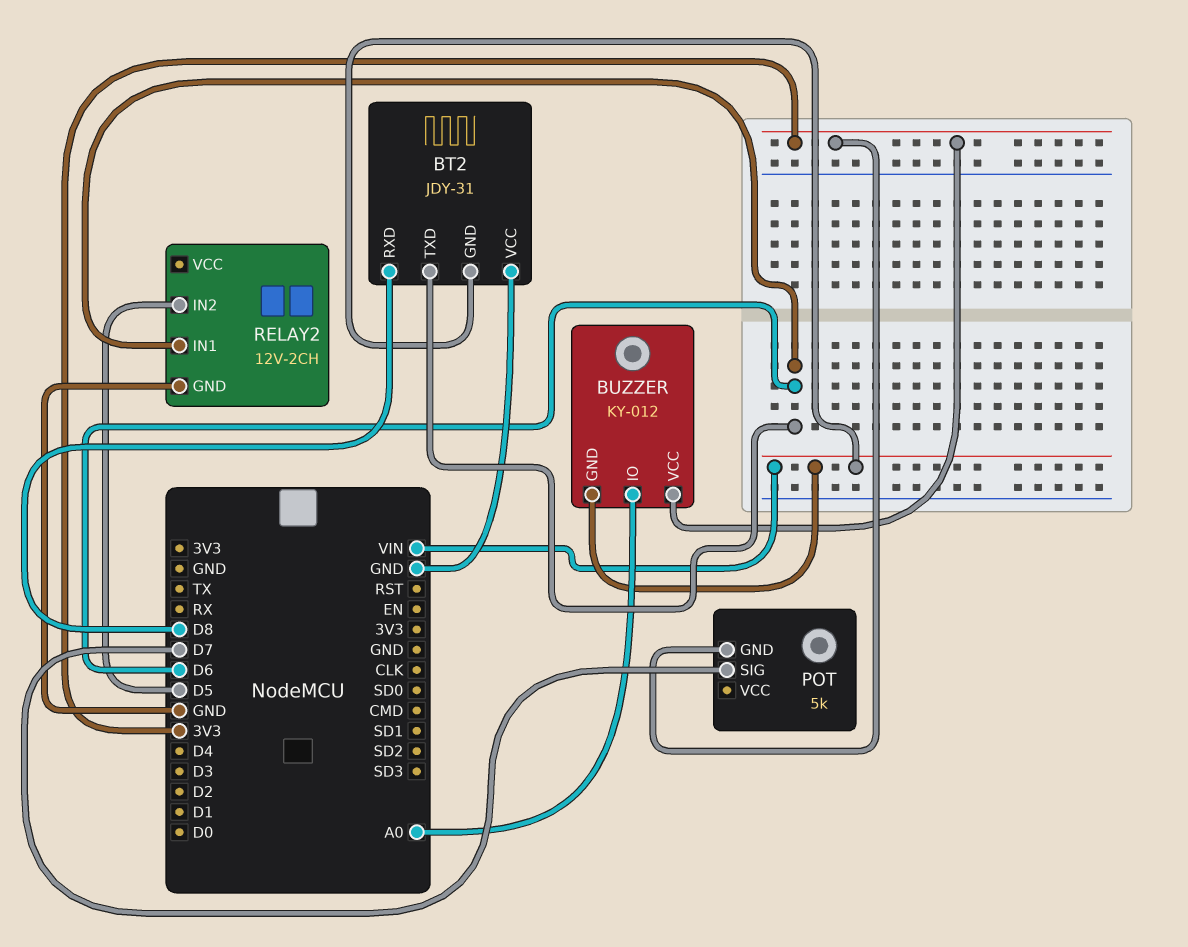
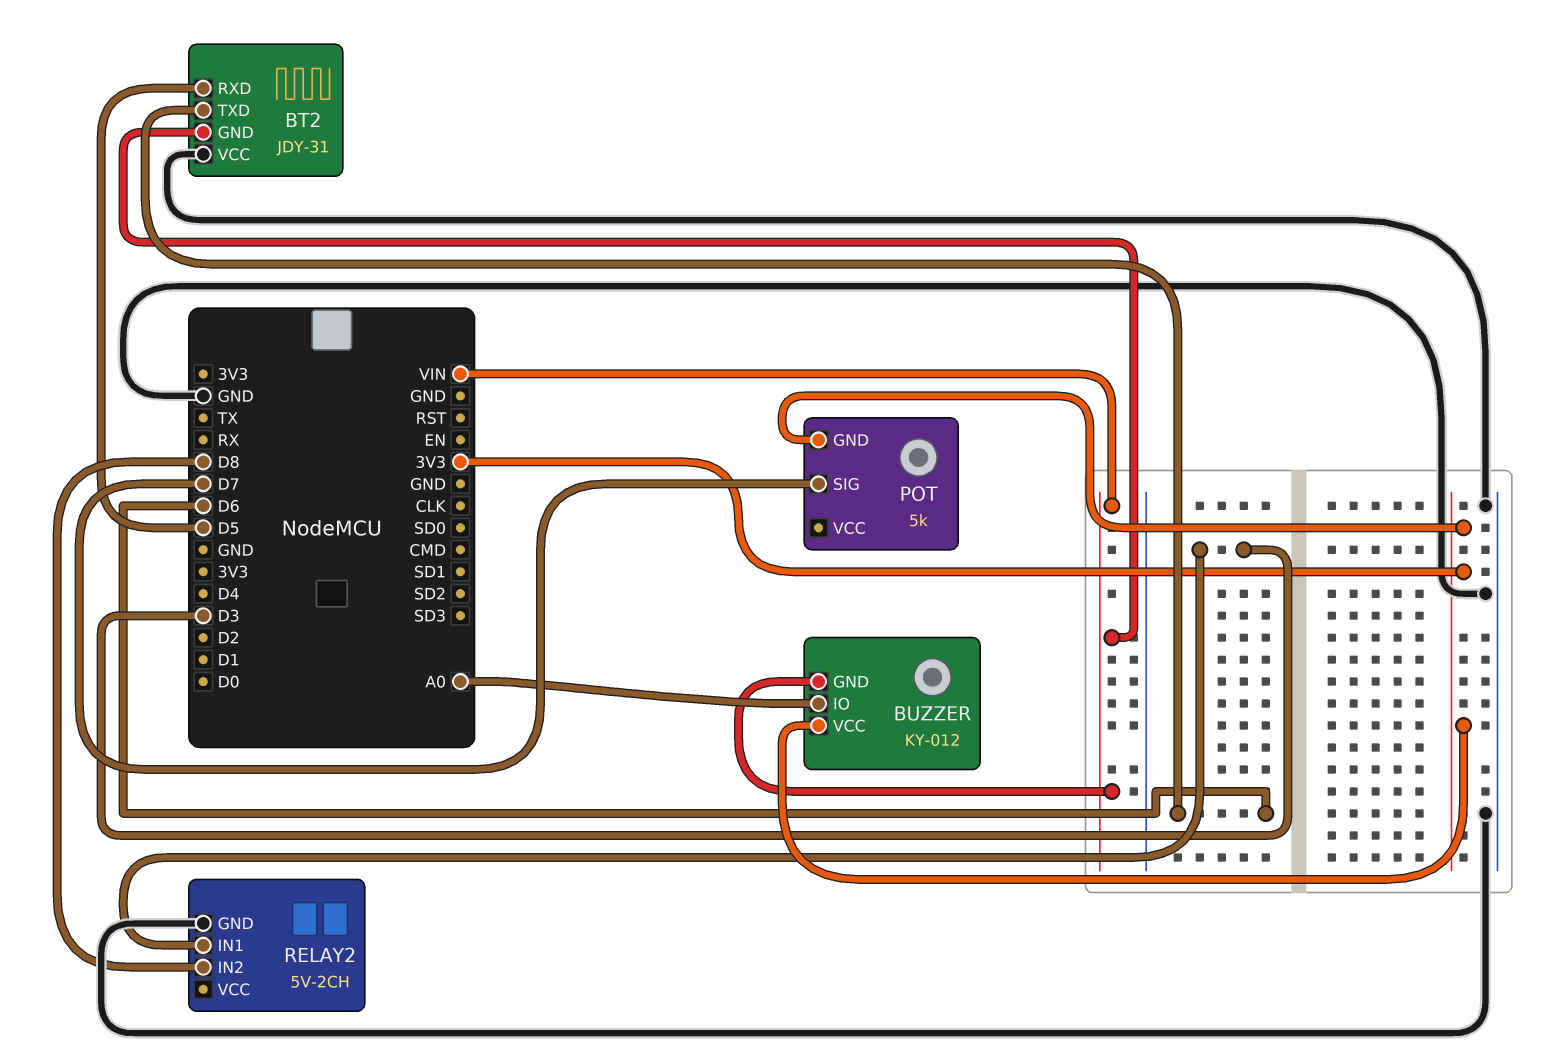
BT2 pin RXD: D8 -> D5
RELAY2: 12V-2CH -> 5V-2CH
RELAY2 pin IN1: D6 -> D3
RELAY2 pin IN2: D5 -> D8

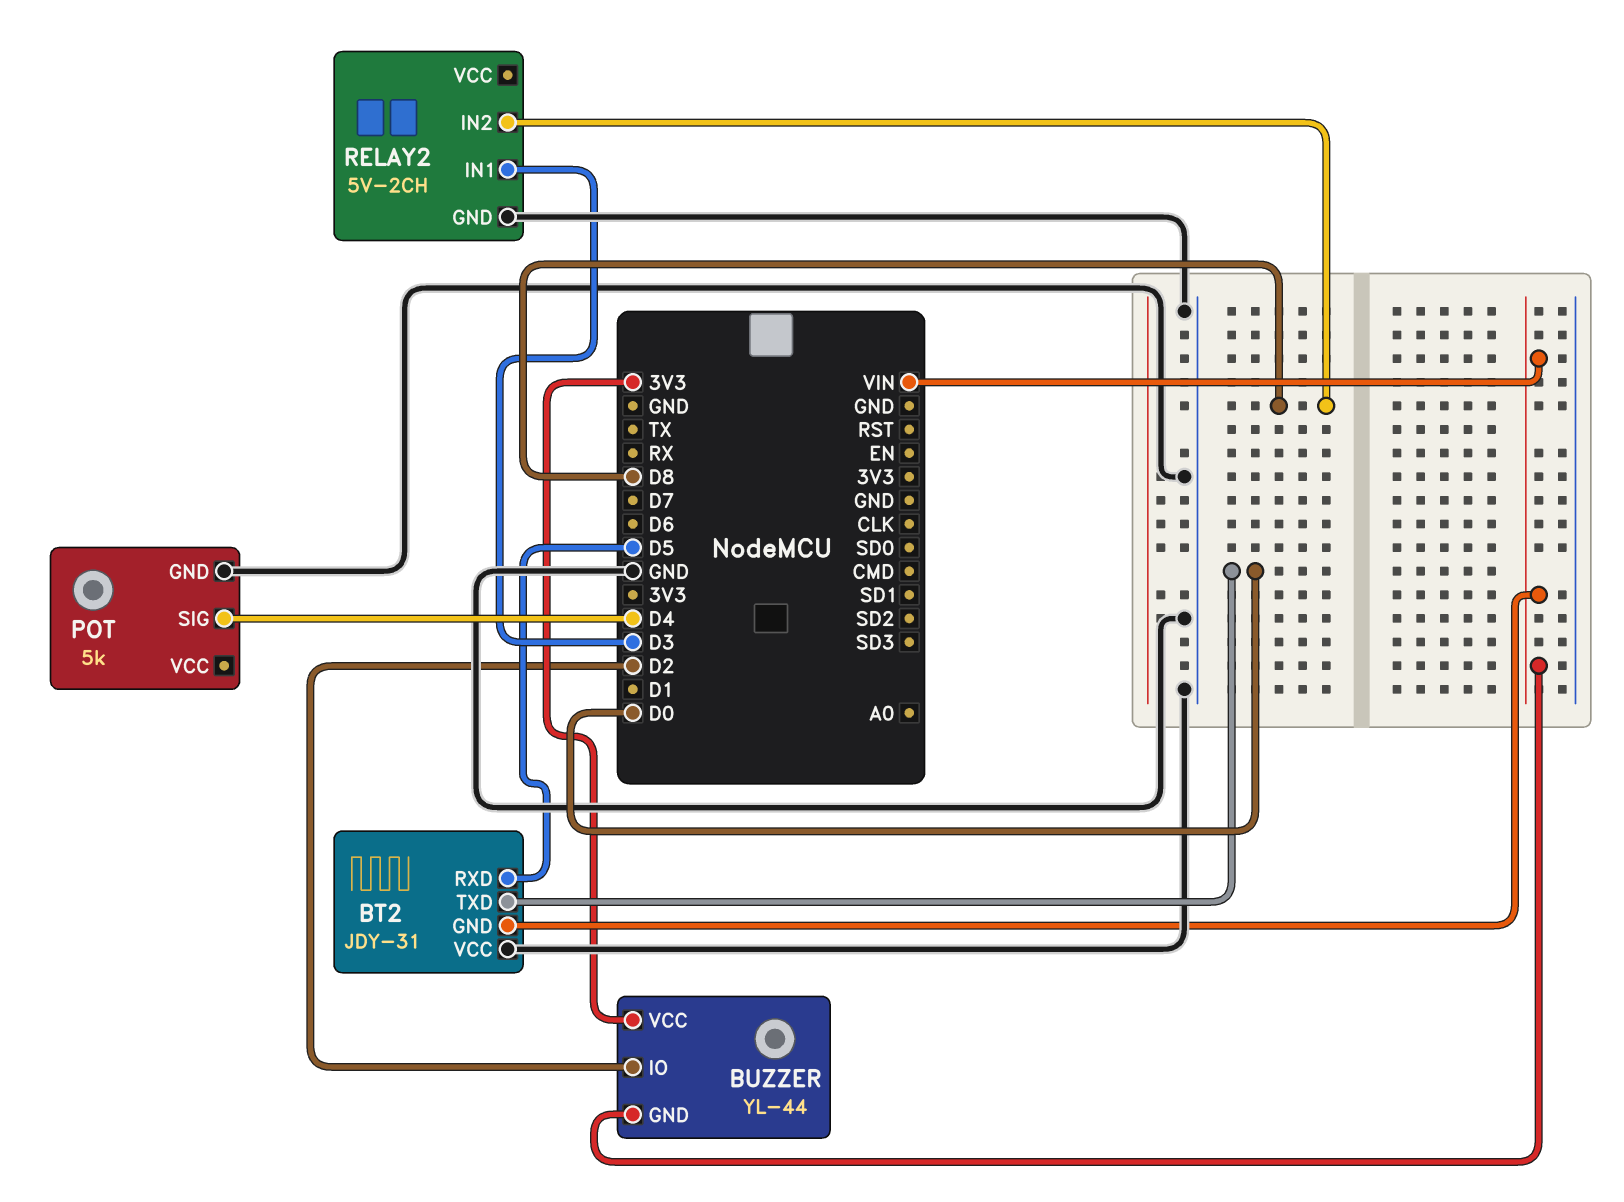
BT2 pin TXD: D6 -> D0
BUZZER: KY-012 -> YL-44
BUZZER pin IO: A0 -> D2
POT pin GND: 3V3 -> GND
POT pin SIG: D7 -> D4

